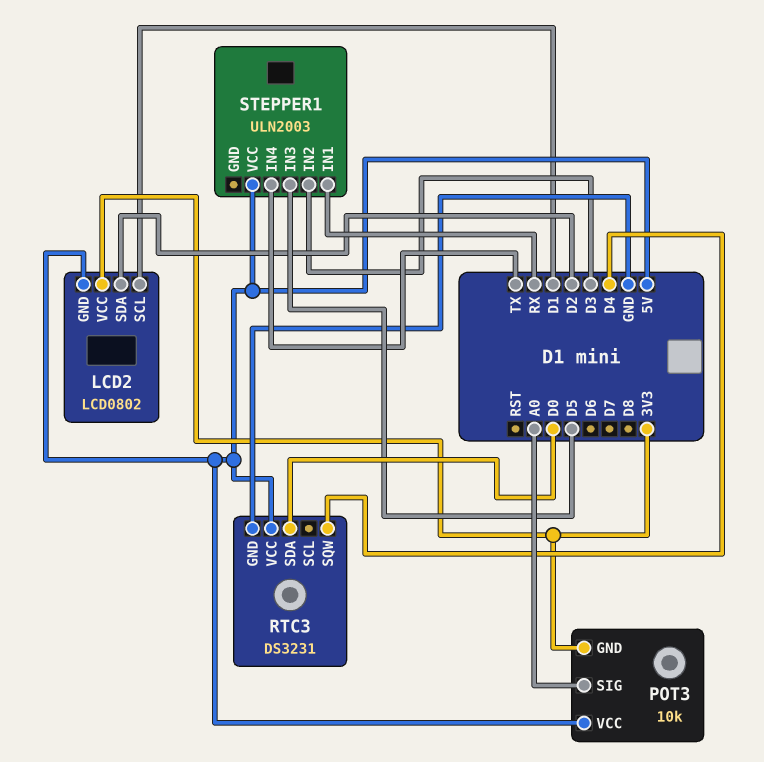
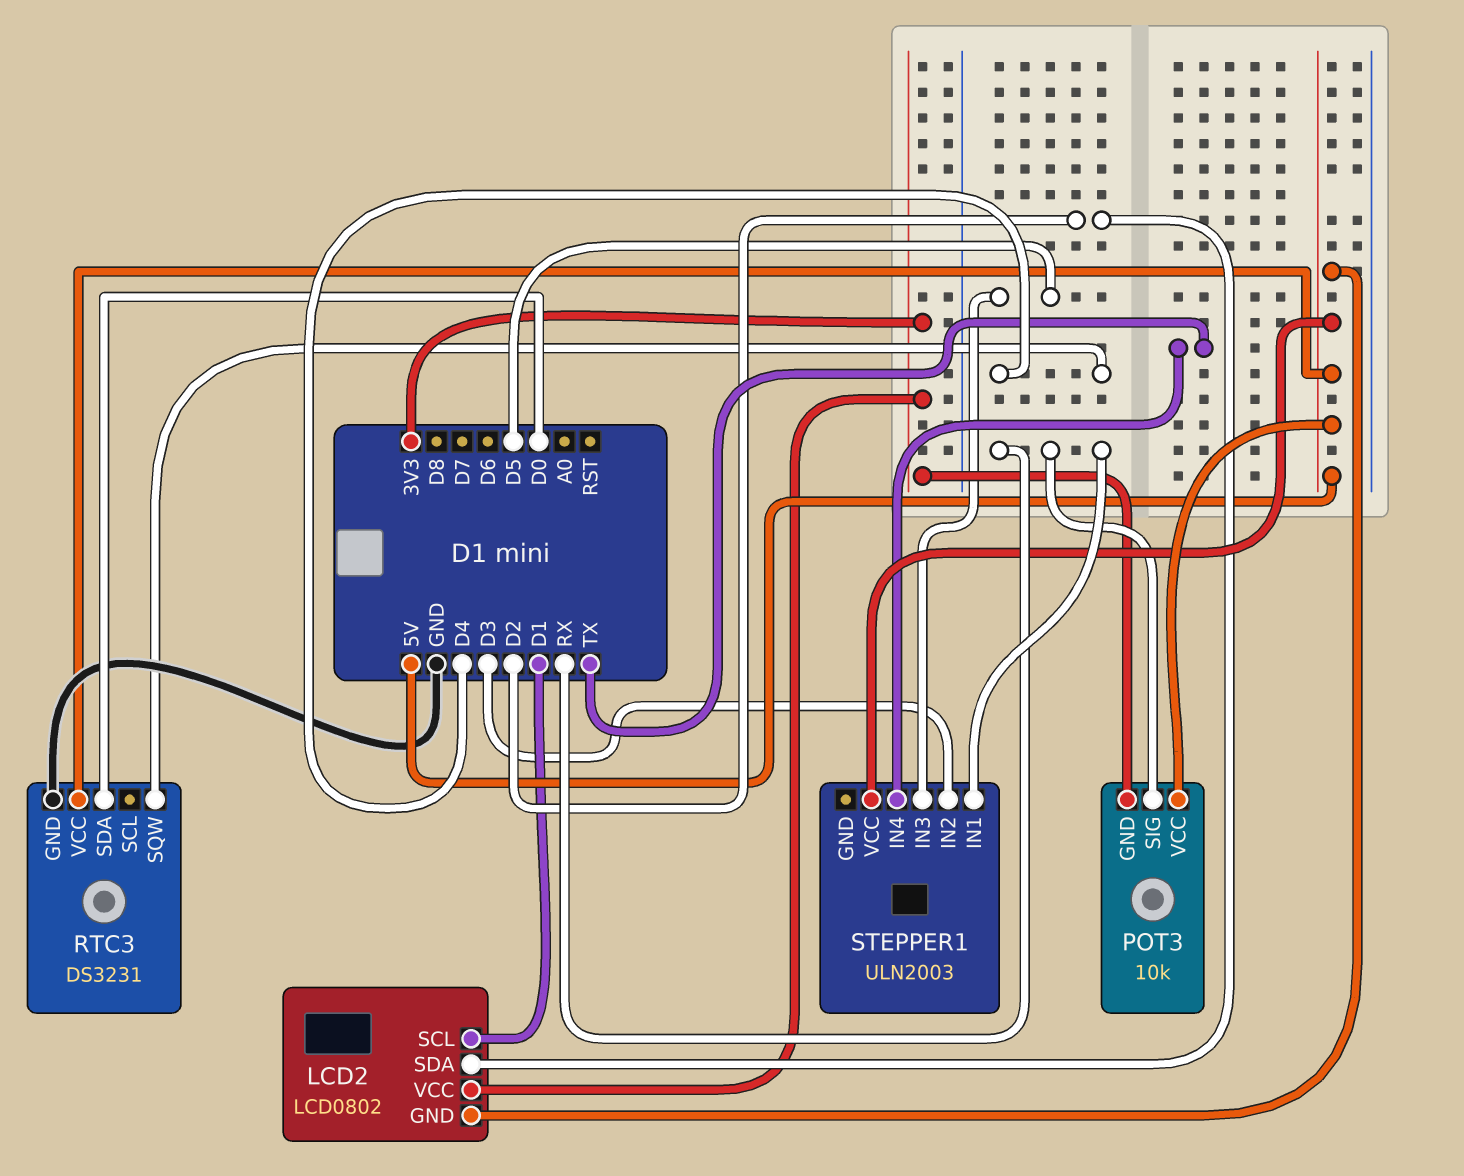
POT3 pin SIG: A0 -> RX

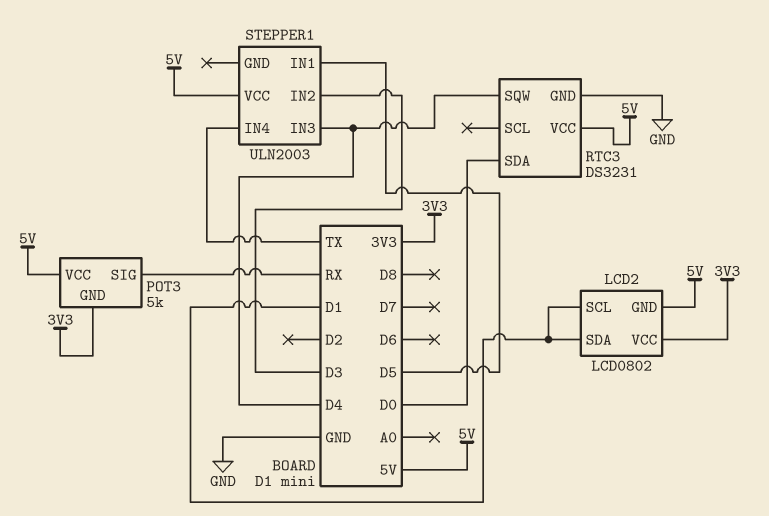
LCD2 pin SDA: D2 -> D1
POT3: 10k -> 5k
STEPPER1 pin IN1: RX -> D5
STEPPER1 pin IN3: D5 -> D4

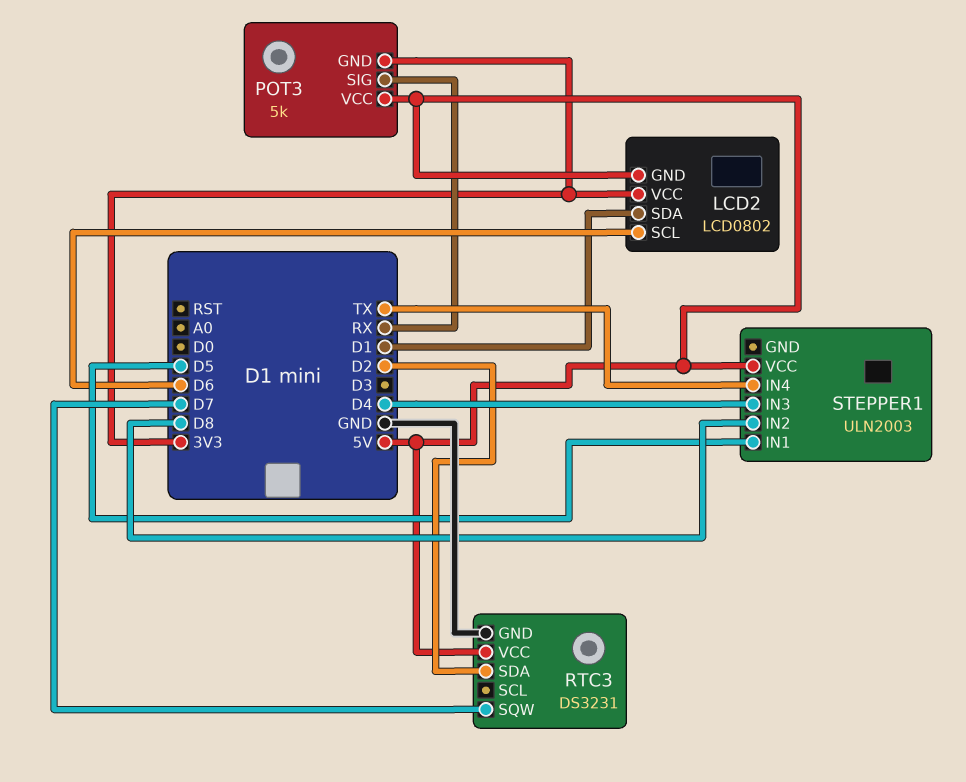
LCD2 pin SCL: D1 -> D6
RTC3 pin SDA: D0 -> D2
RTC3 pin SQW: D4 -> D7
STEPPER1 pin IN2: D3 -> D8

